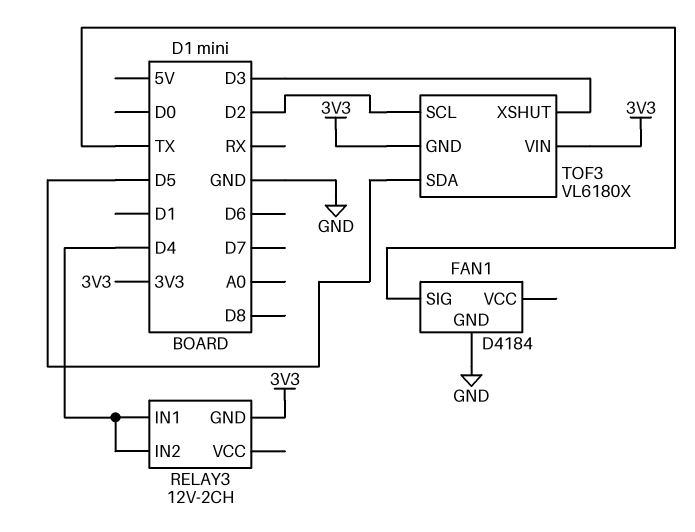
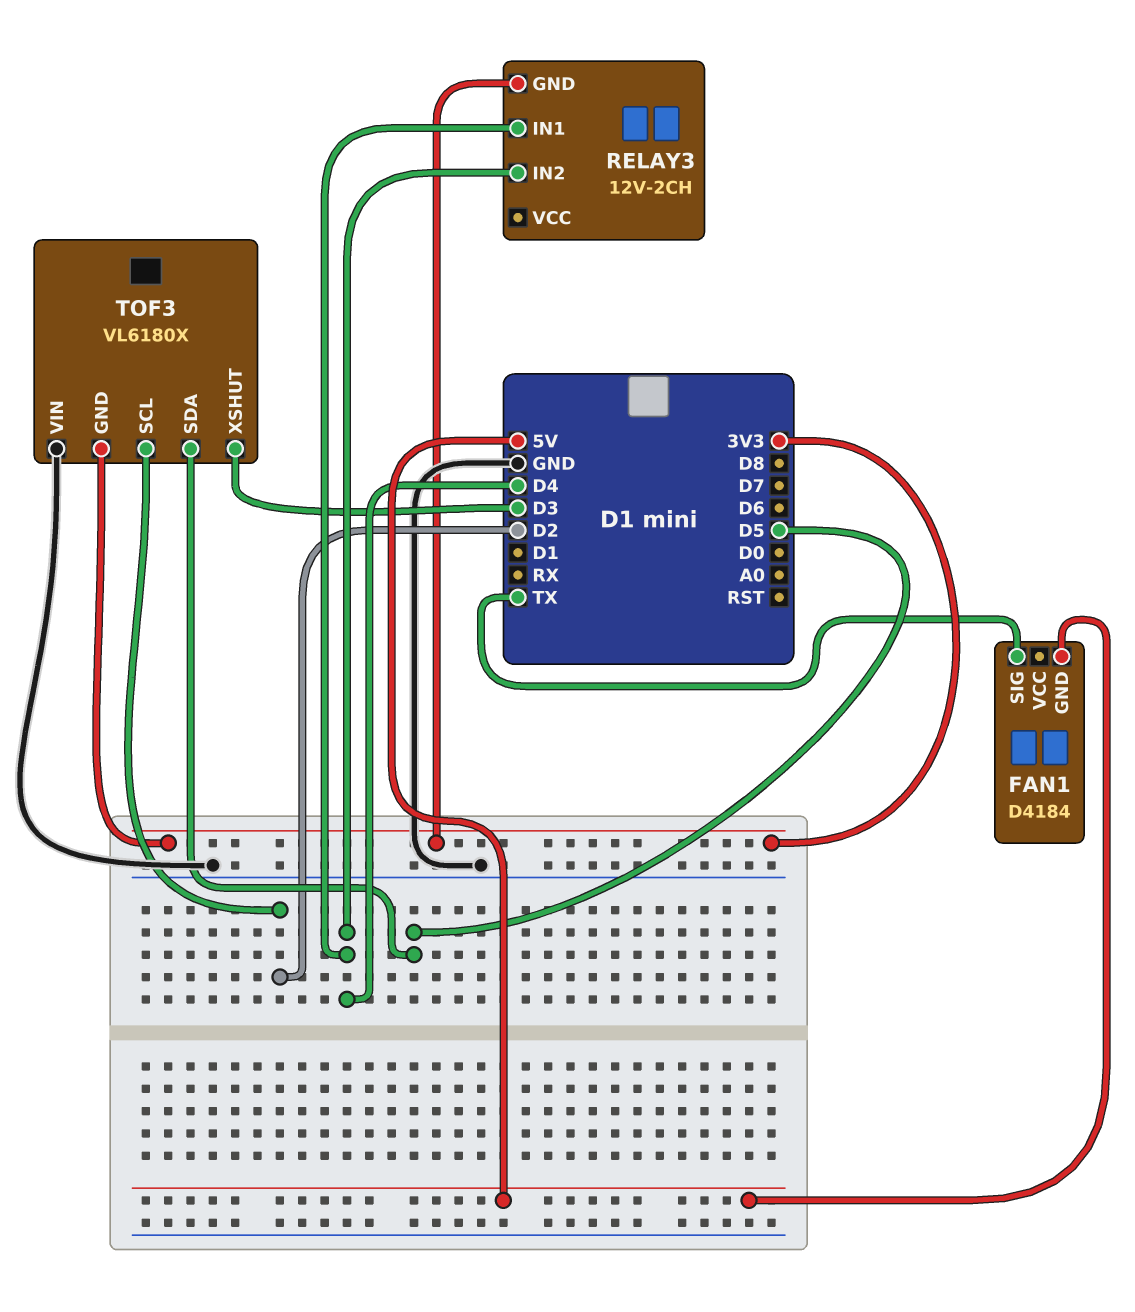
FAN1 pin GND: GND -> 5V
TOF3 pin VIN: 3V3 -> GND

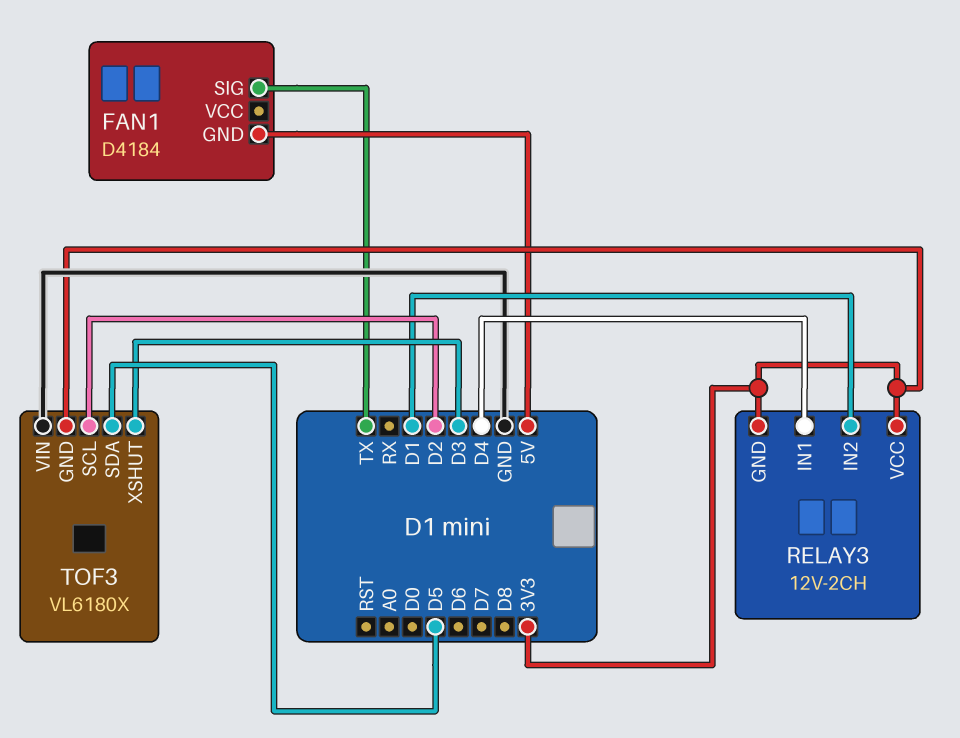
RELAY3 pin IN2: D4 -> D1
RELAY3 pin VCC: none -> 3V3

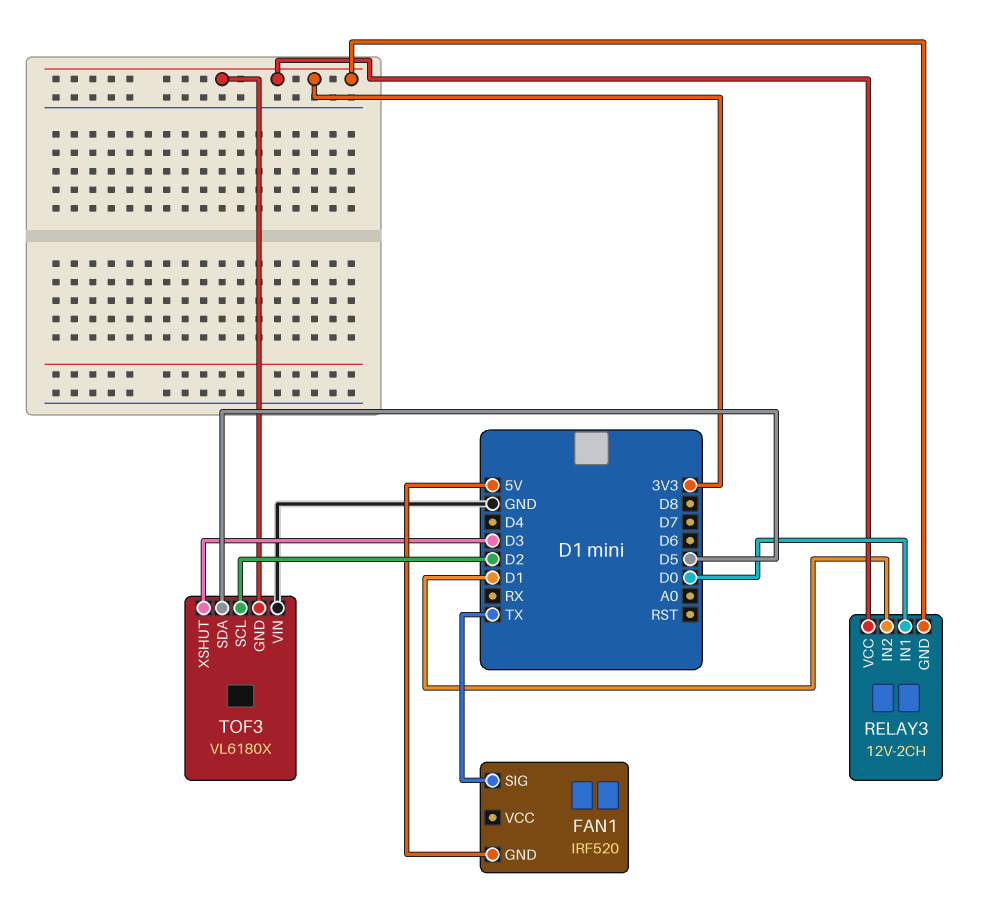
FAN1: D4184 -> IRF520
RELAY3 pin IN1: D4 -> D0

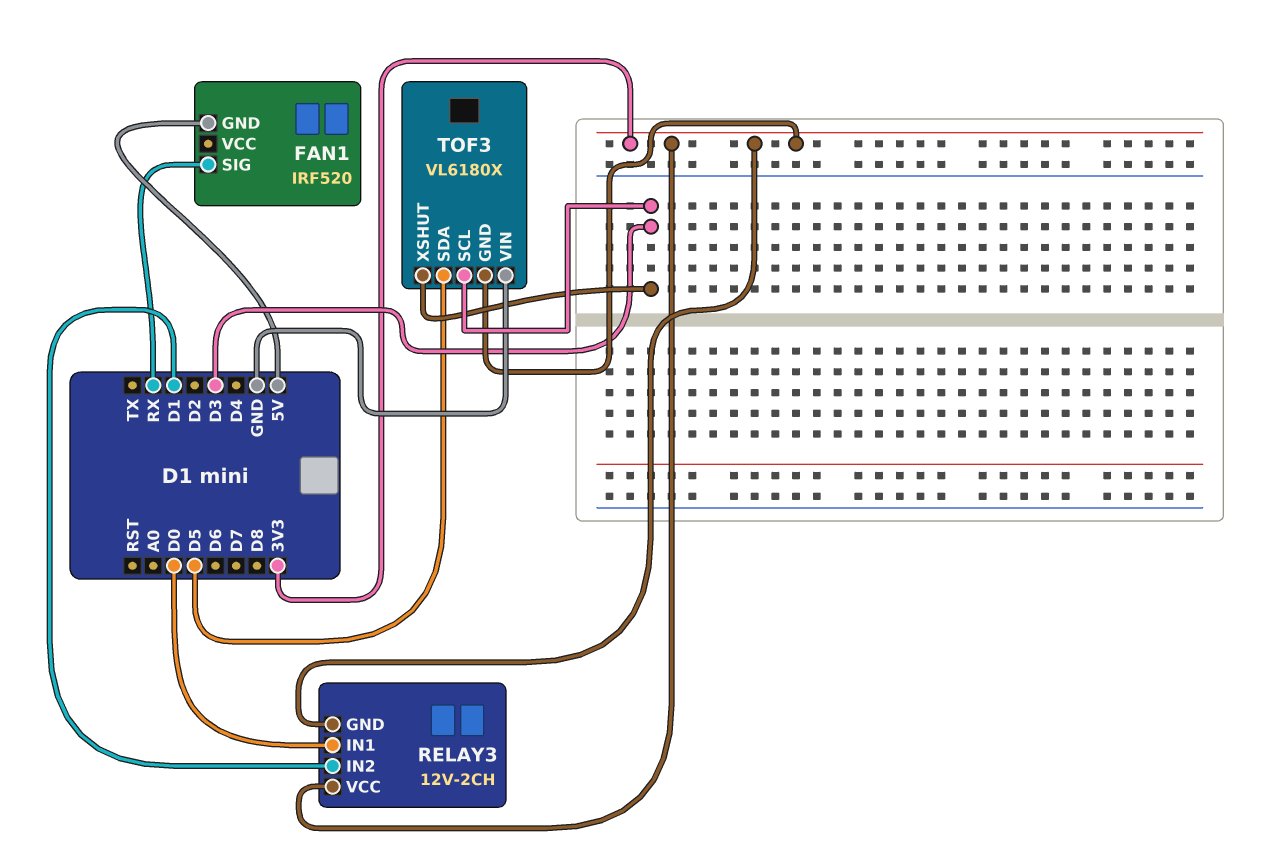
FAN1 pin SIG: TX -> RX
TOF3 pin SCL: D2 -> D3

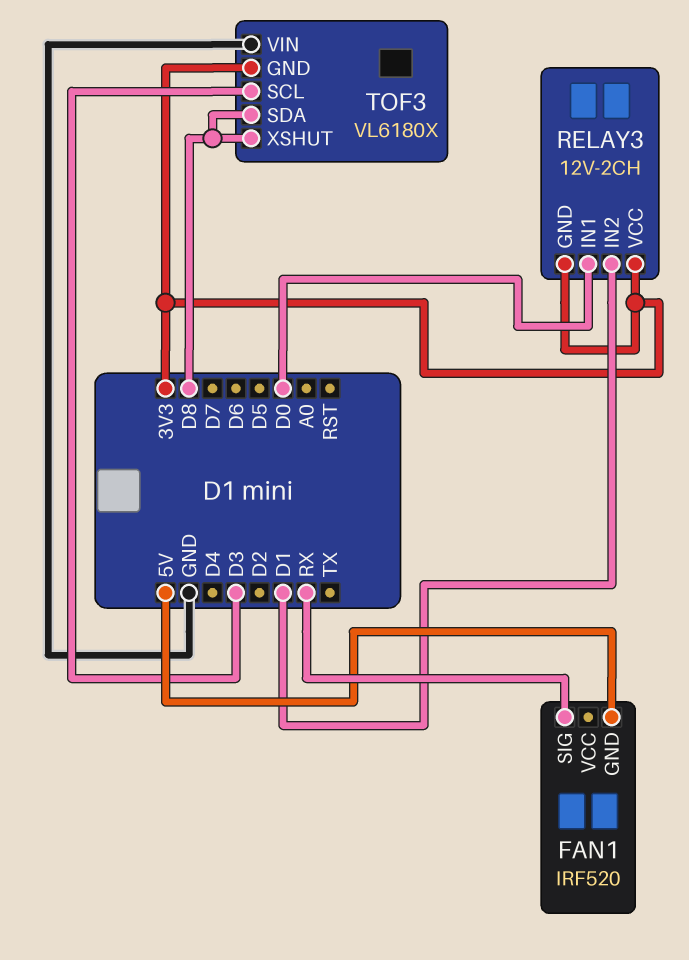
TOF3 pin SDA: D5 -> D8
TOF3 pin XSHUT: D3 -> D8

